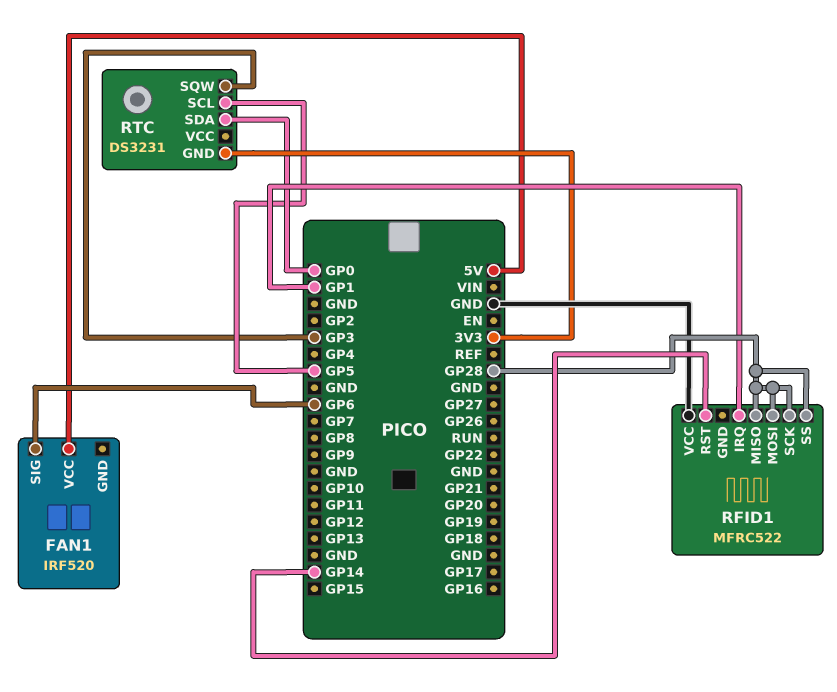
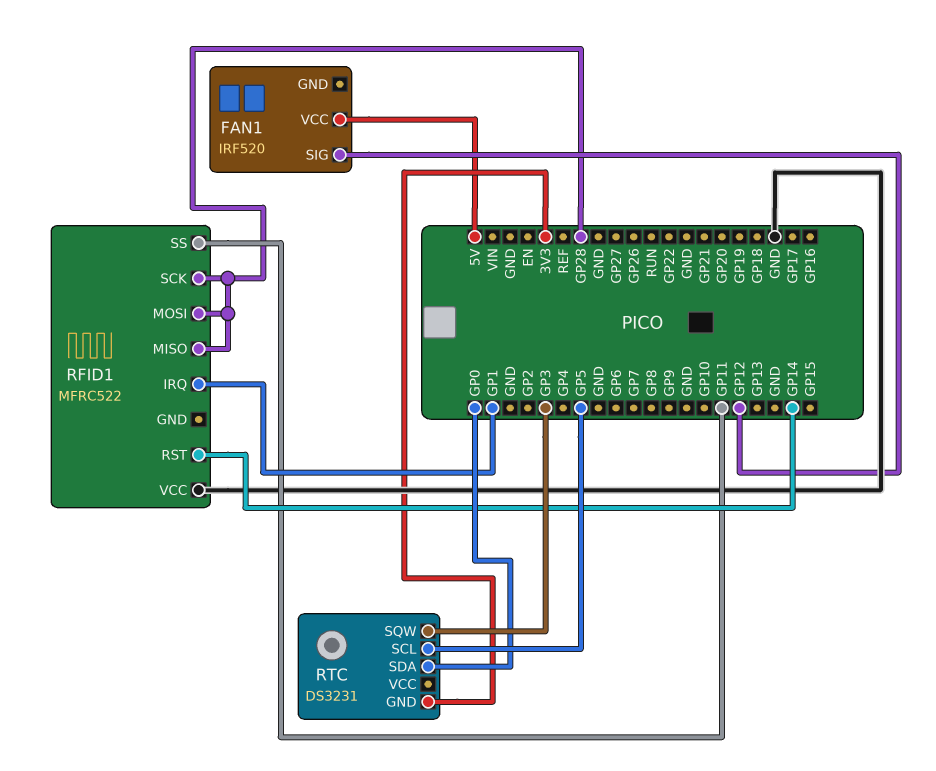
FAN1 pin SIG: GP6 -> GP12
RFID1 pin SS: GP28 -> GP11

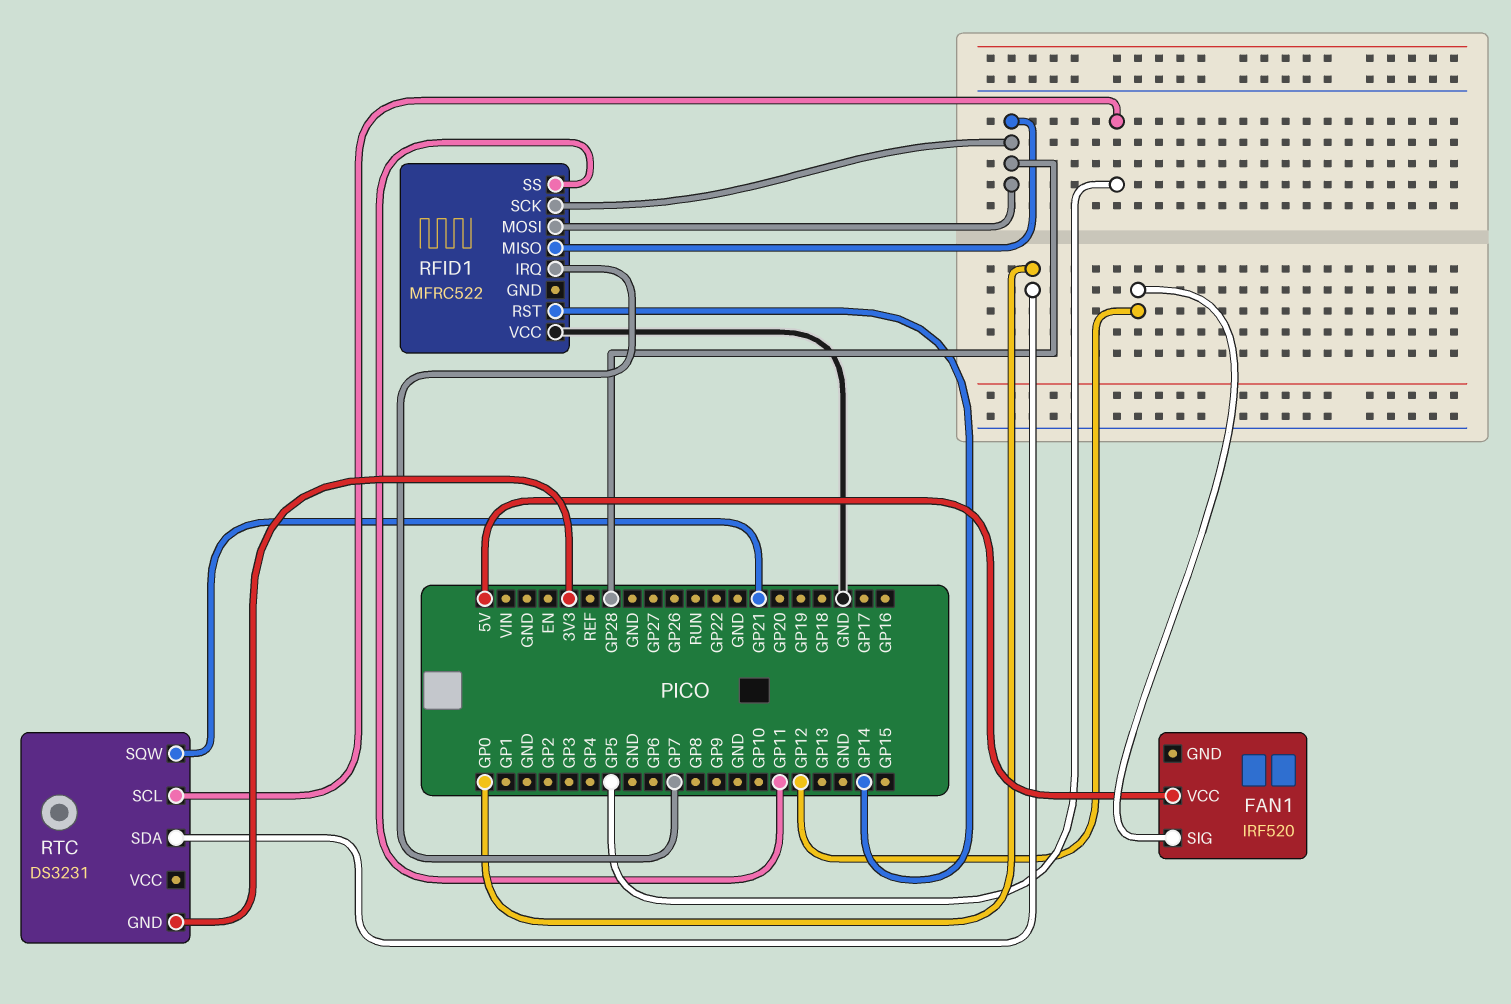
RFID1 pin IRQ: GP1 -> GP7
RTC pin SQW: GP3 -> GP21

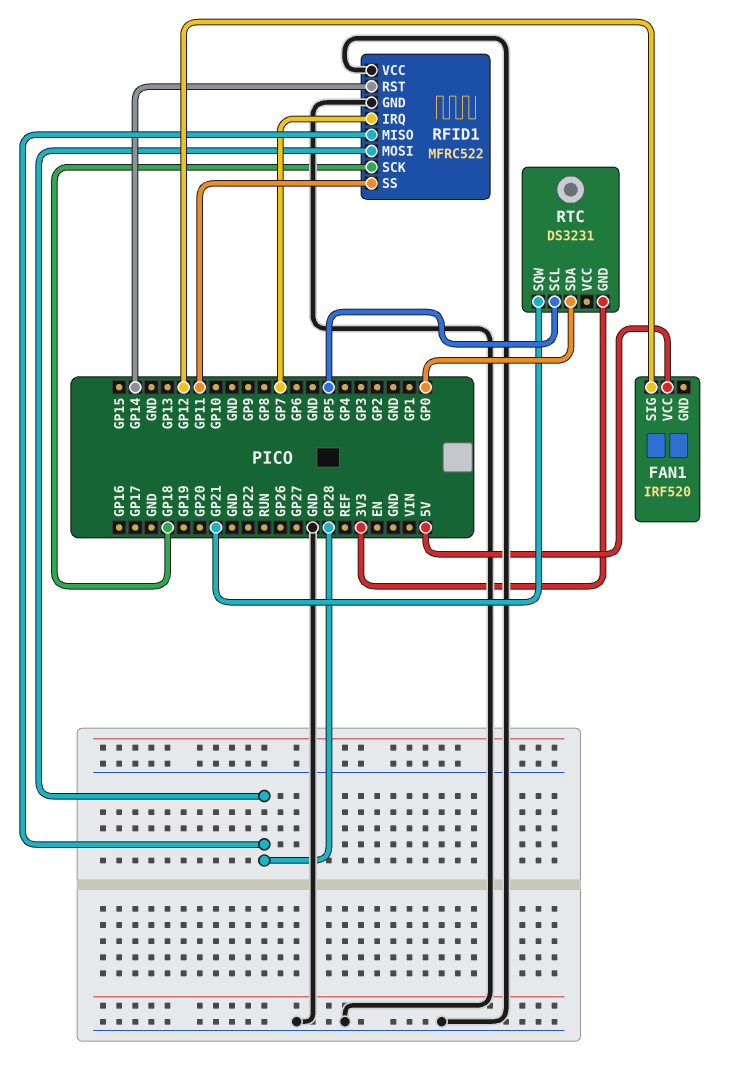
RFID1 pin GND: none -> GND
RFID1 pin SCK: GP28 -> GP18

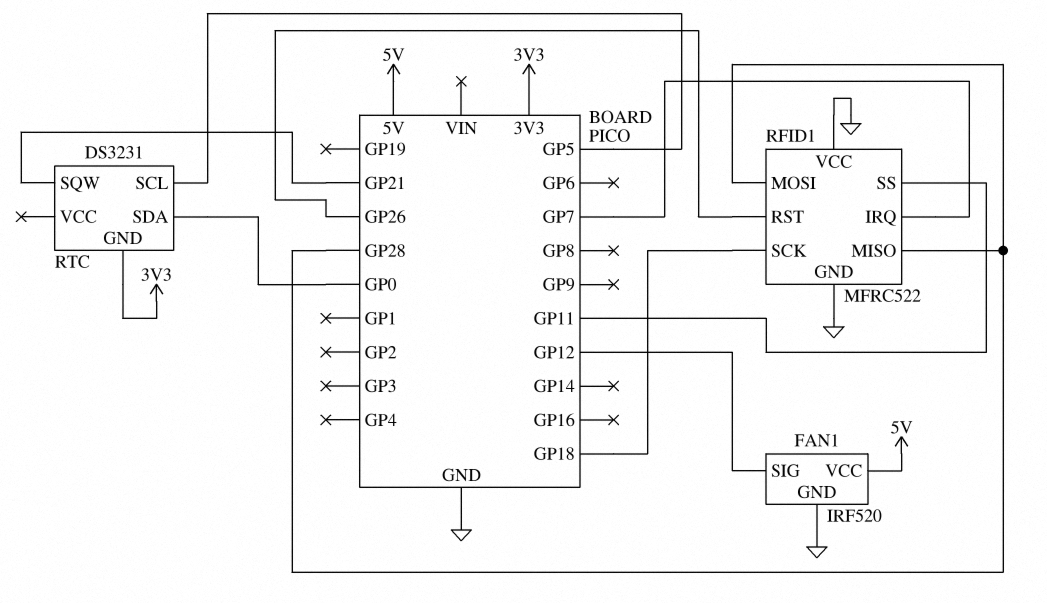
FAN1 pin GND: none -> GND
RFID1 pin RST: GP14 -> GP26

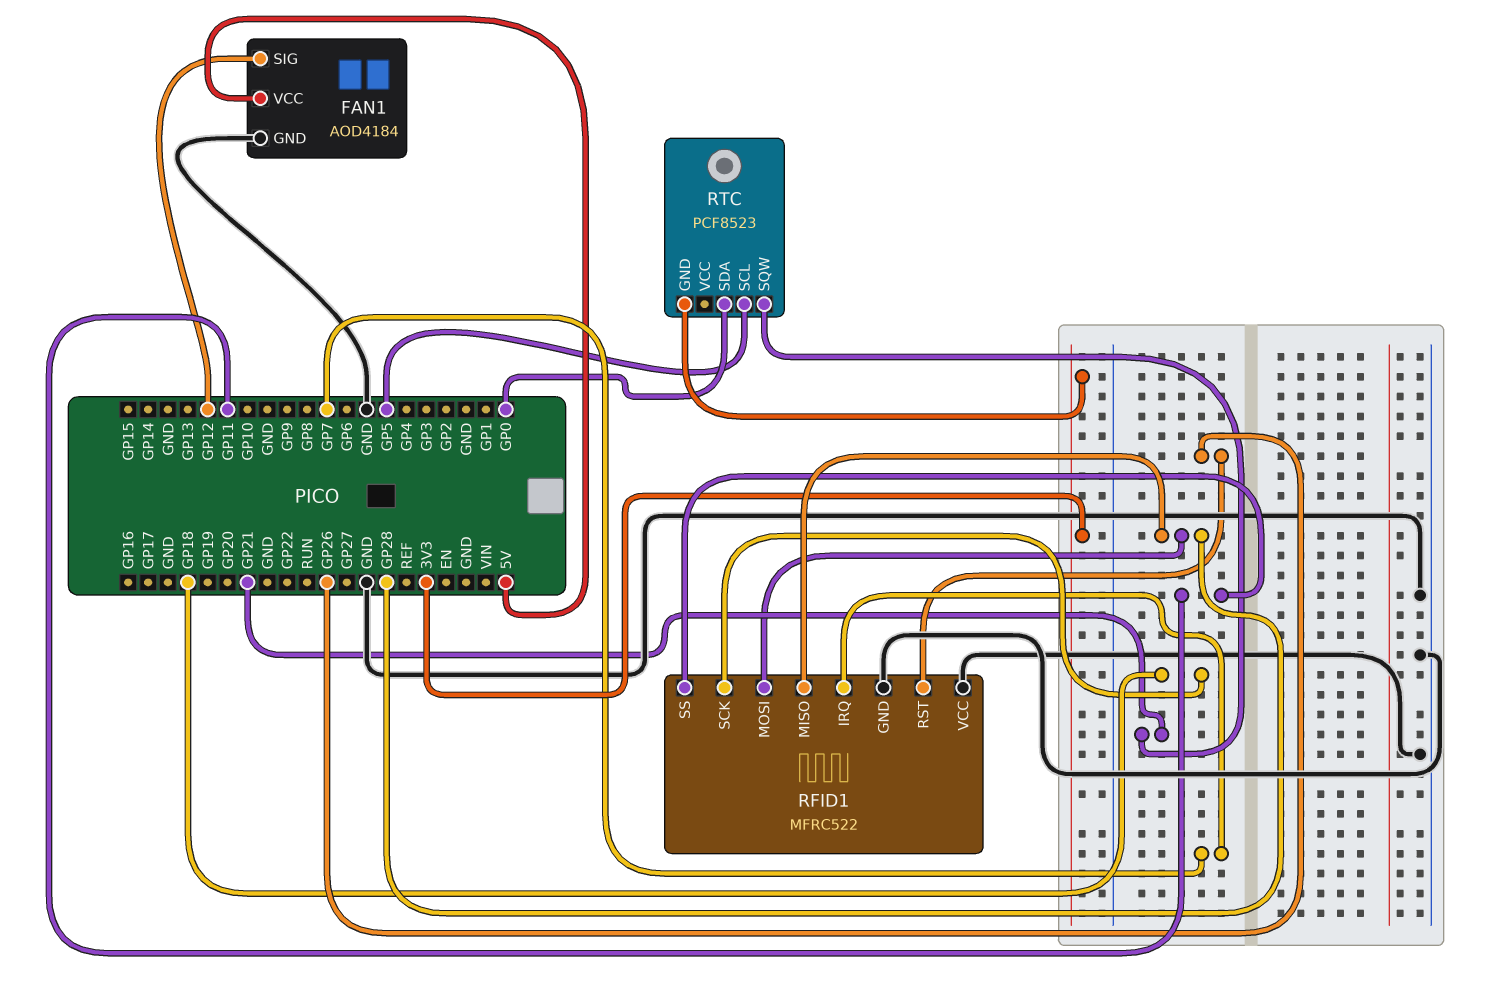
FAN1: IRF520 -> AOD4184
RTC: DS3231 -> PCF8523

